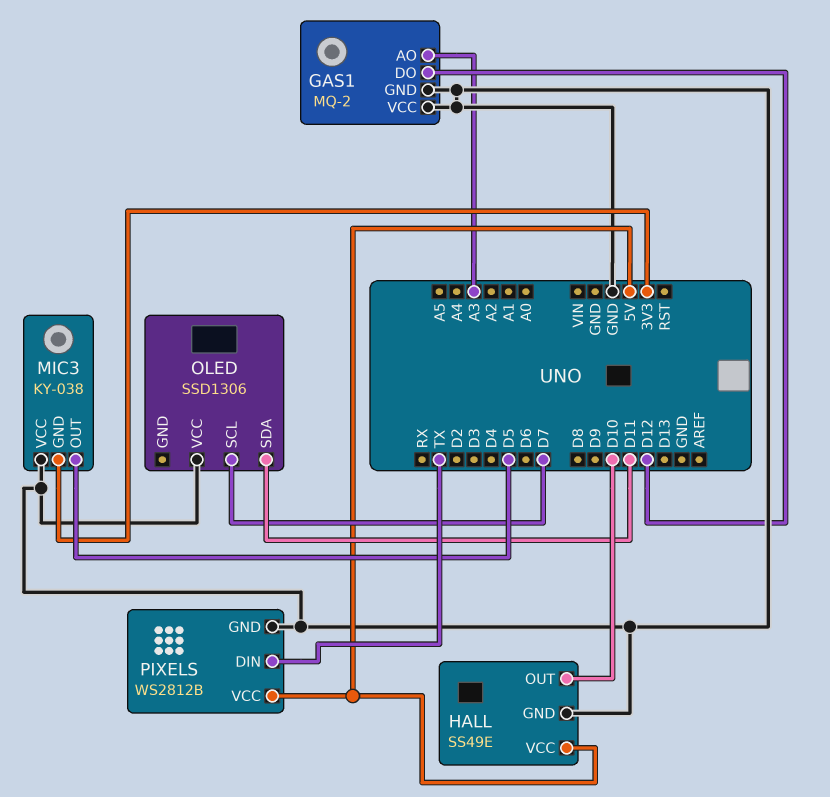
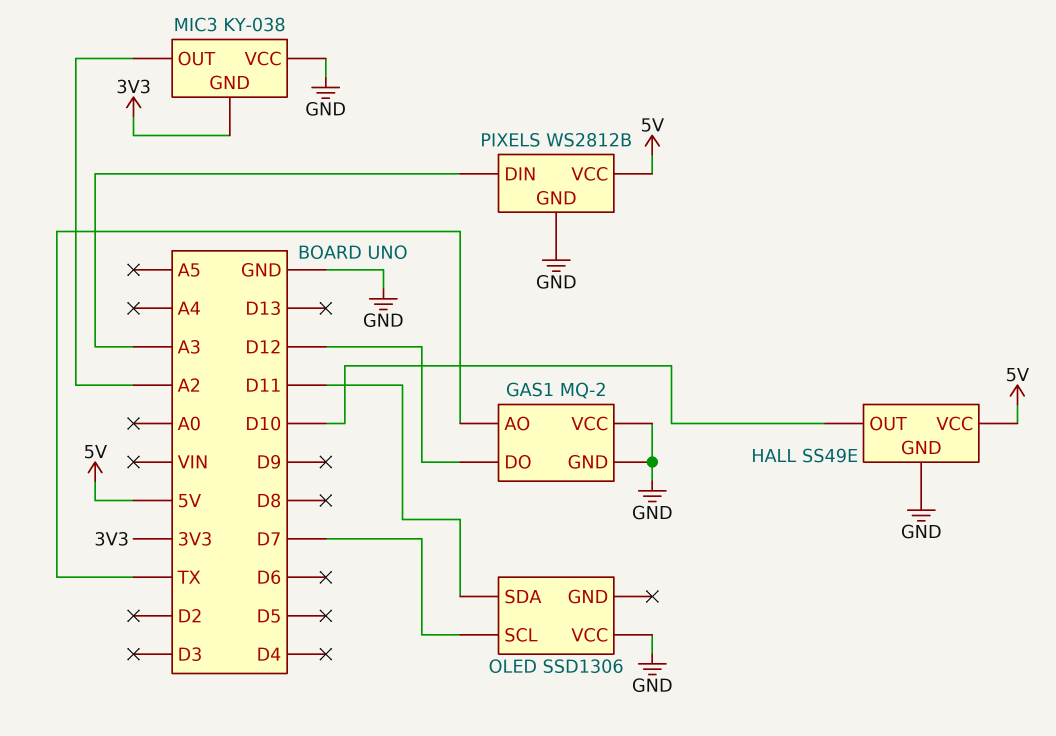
GAS1 pin AO: A3 -> TX
MIC3 pin OUT: D5 -> A2
PIXELS pin DIN: TX -> A3

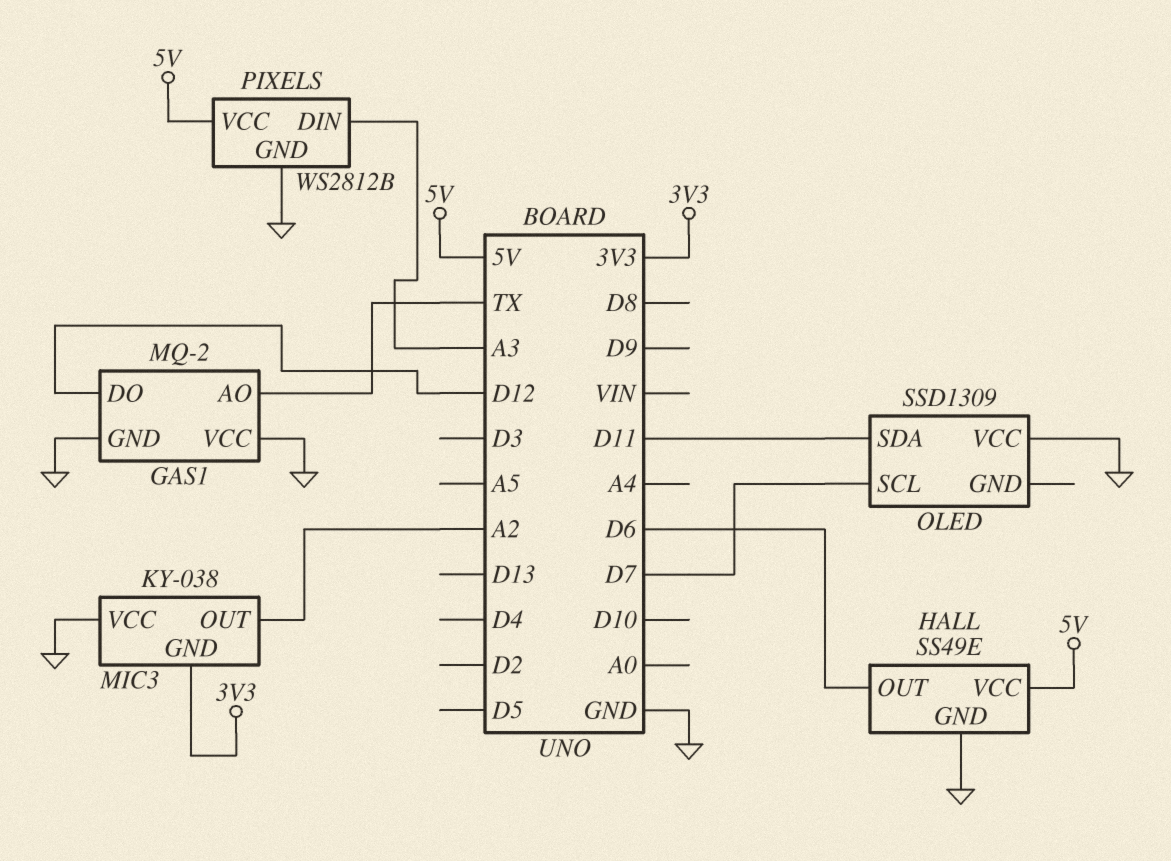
HALL pin OUT: D10 -> D6
OLED: SSD1306 -> SSD1309

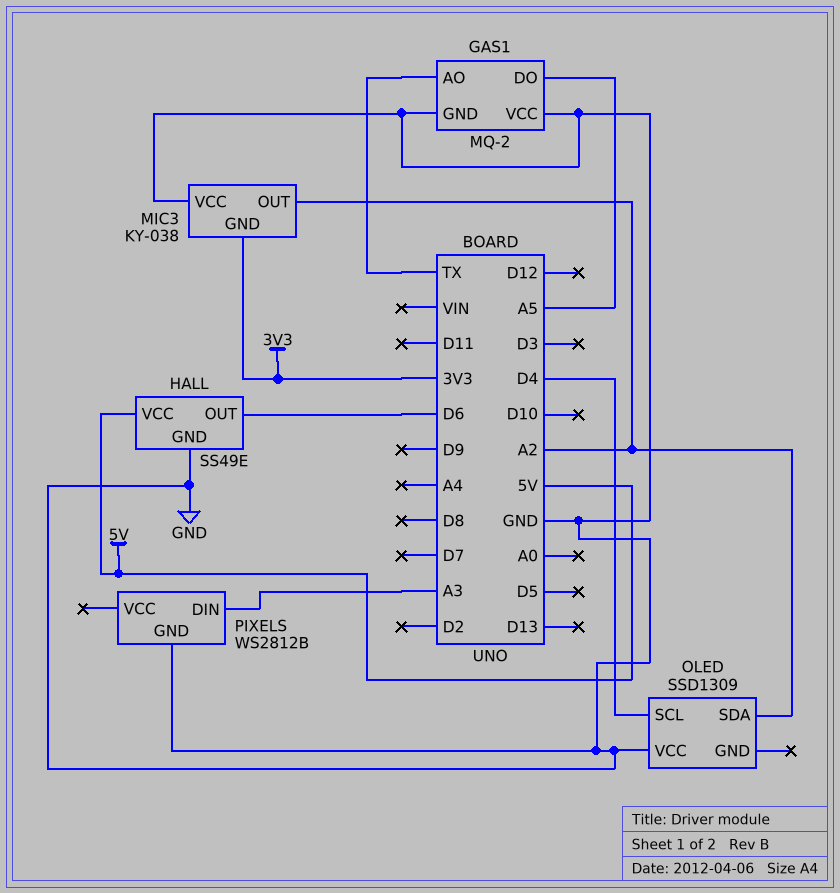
GAS1 pin DO: D12 -> A5
OLED pin SCL: D7 -> D4
OLED pin SDA: D11 -> A2
PIXELS pin VCC: 5V -> none

